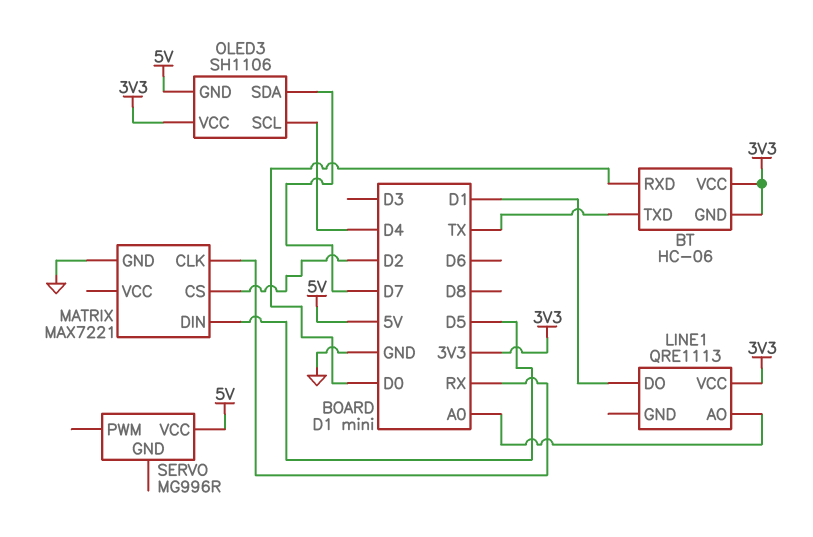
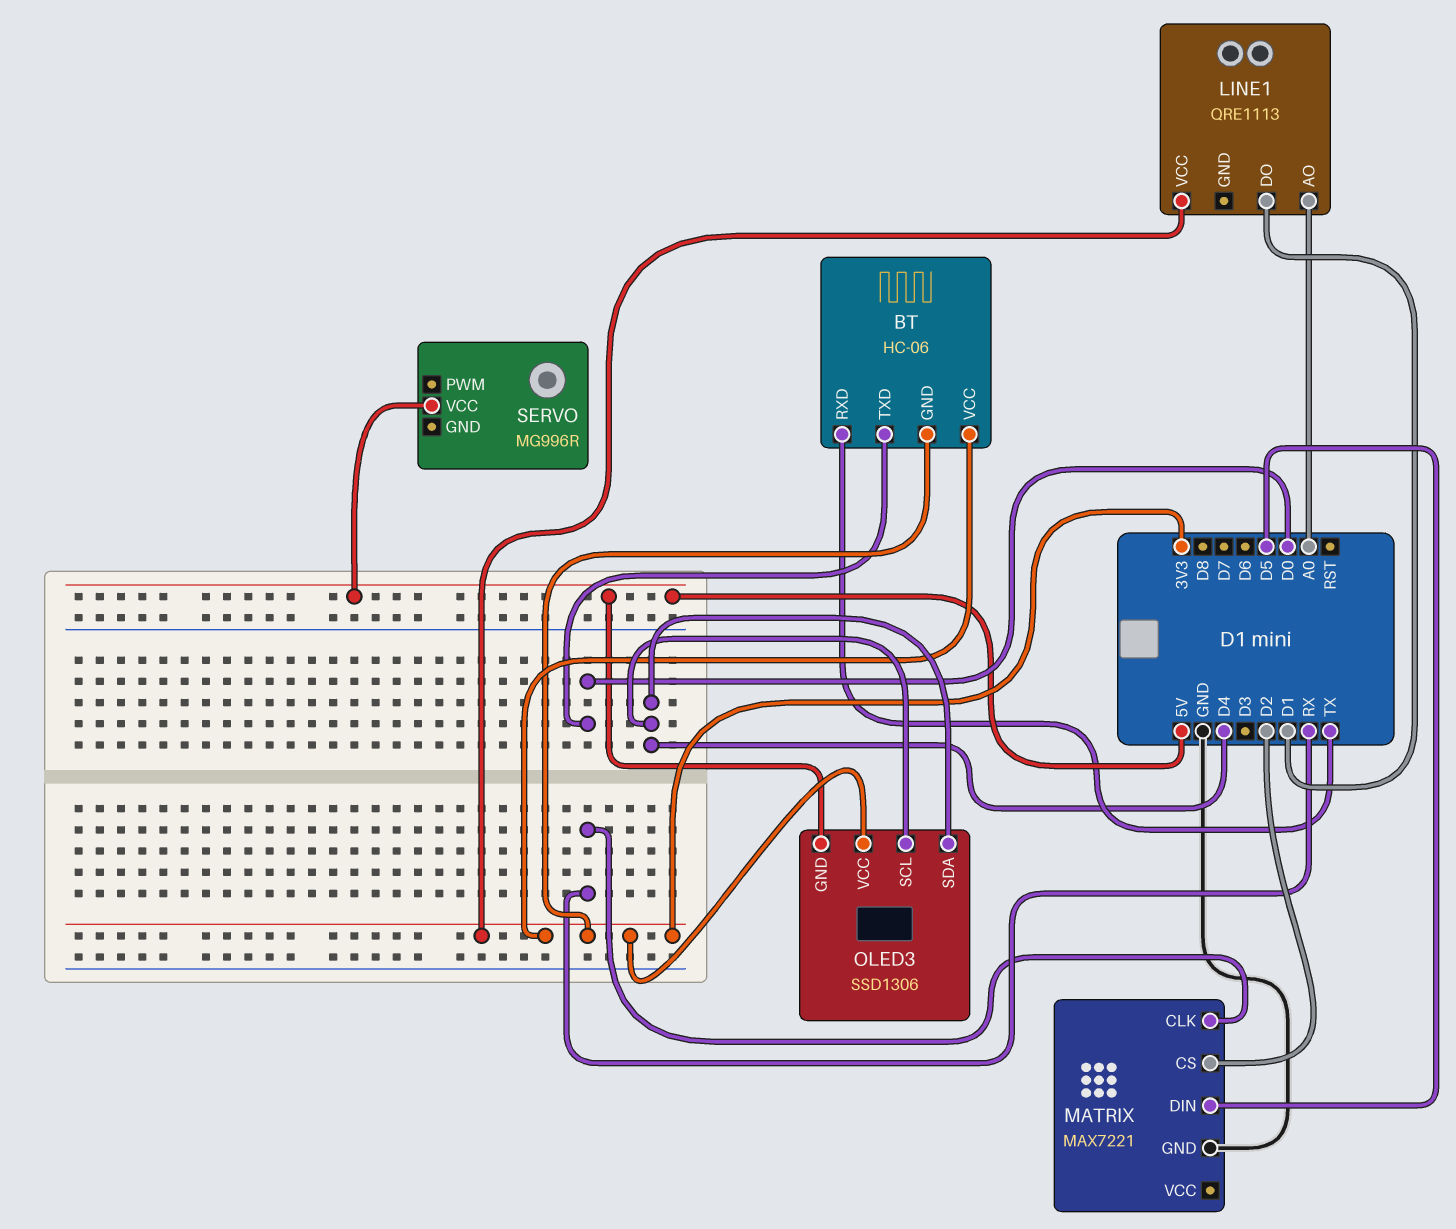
BT pin RXD: D0 -> TX
BT pin TXD: TX -> D0
OLED3: SH1106 -> SSD1306
OLED3 pin SDA: D7 -> D4

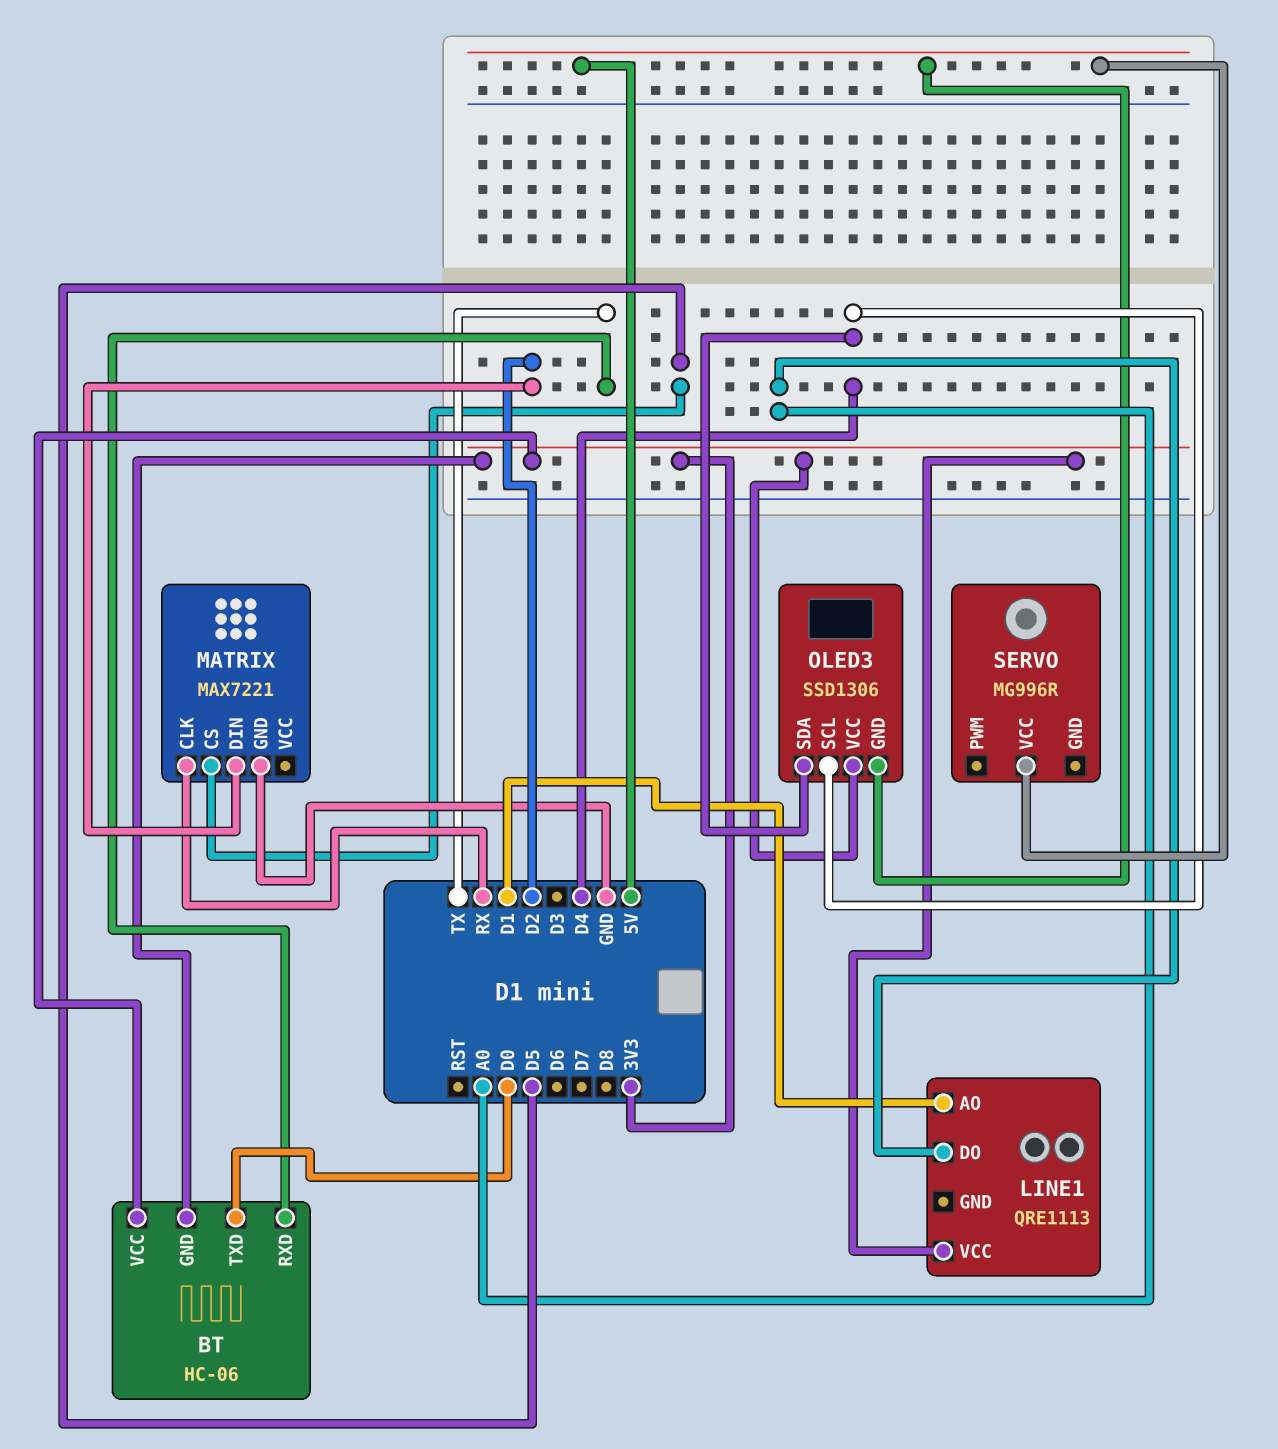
LINE1 pin AO: A0 -> D1
LINE1 pin DO: D1 -> A0
MATRIX pin CS: D2 -> D5
MATRIX pin DIN: D5 -> D2

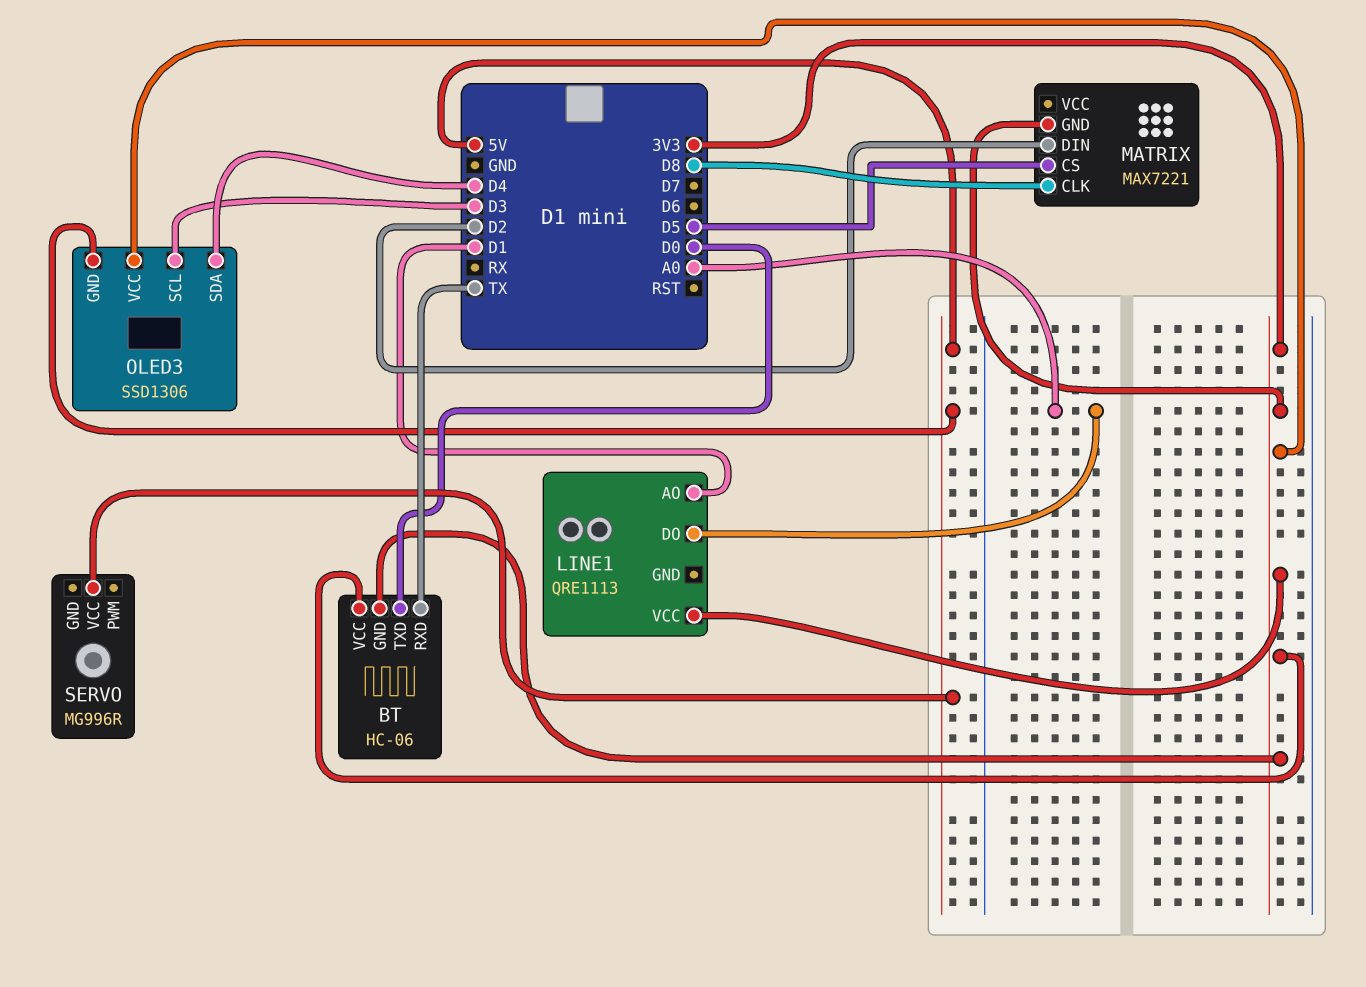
MATRIX pin CLK: RX -> D8
MATRIX pin GND: GND -> 3V3
OLED3 pin SCL: D4 -> D3

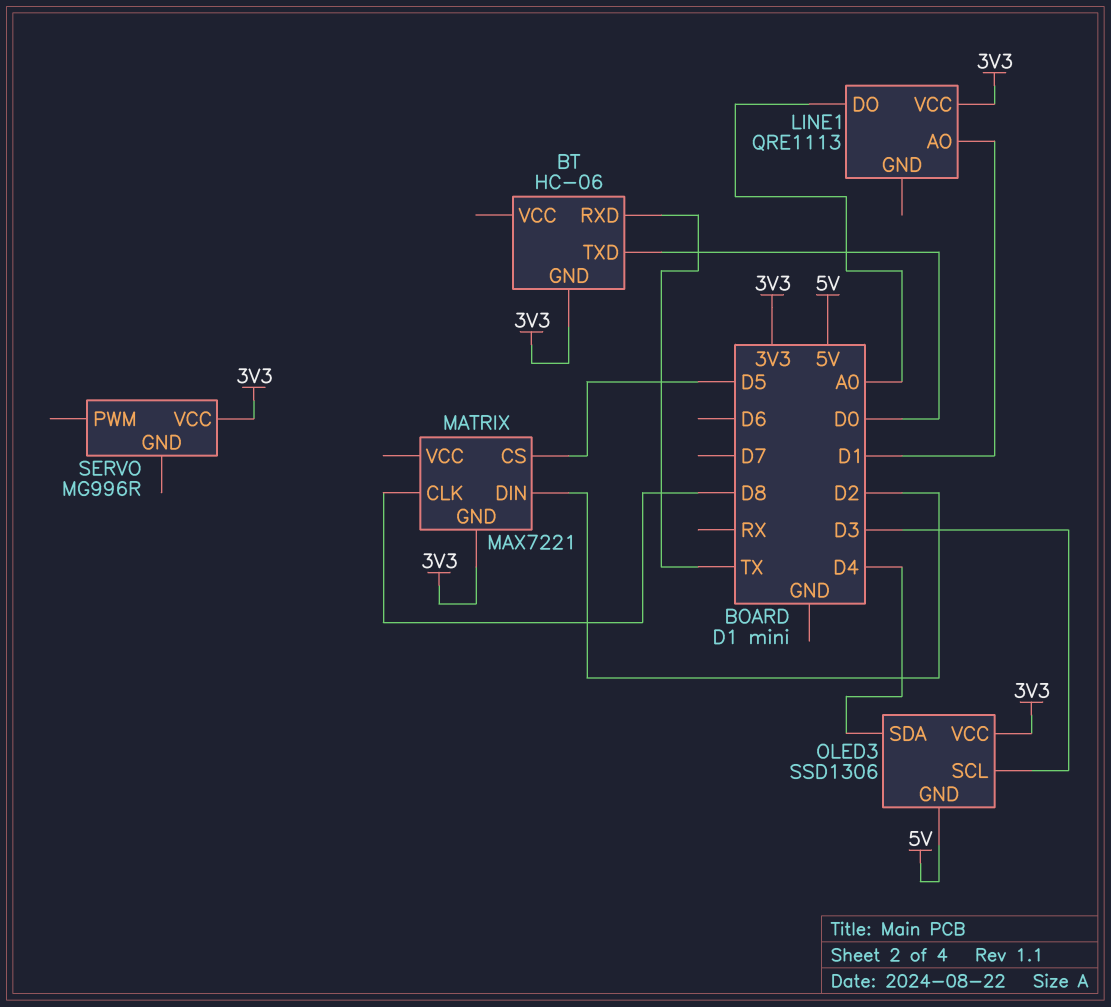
BT pin VCC: 3V3 -> none
SERVO pin VCC: 5V -> 3V3

